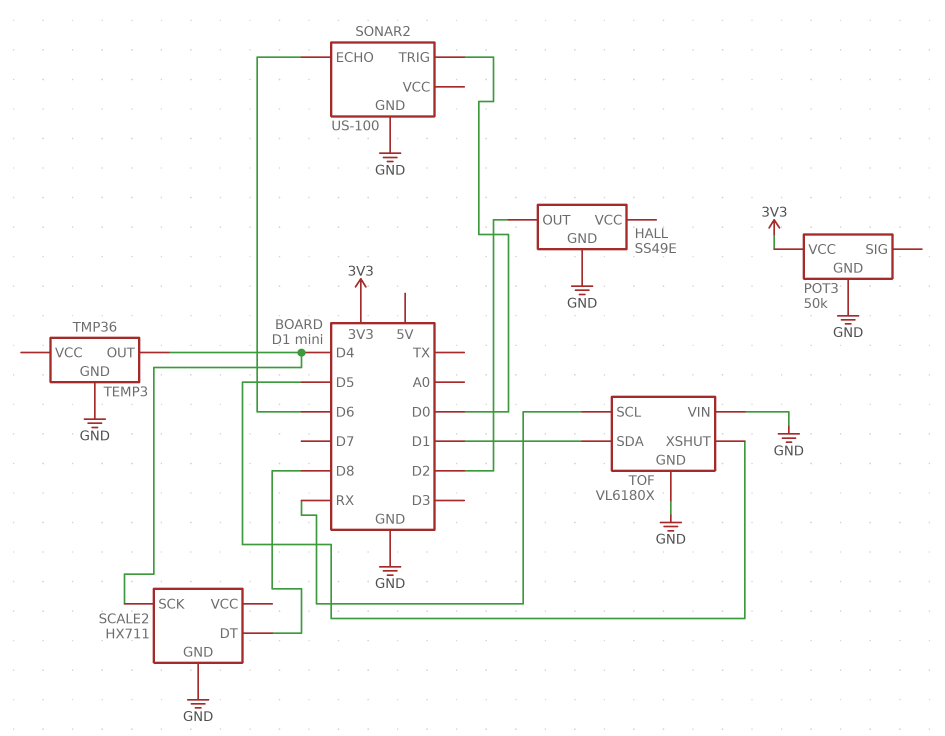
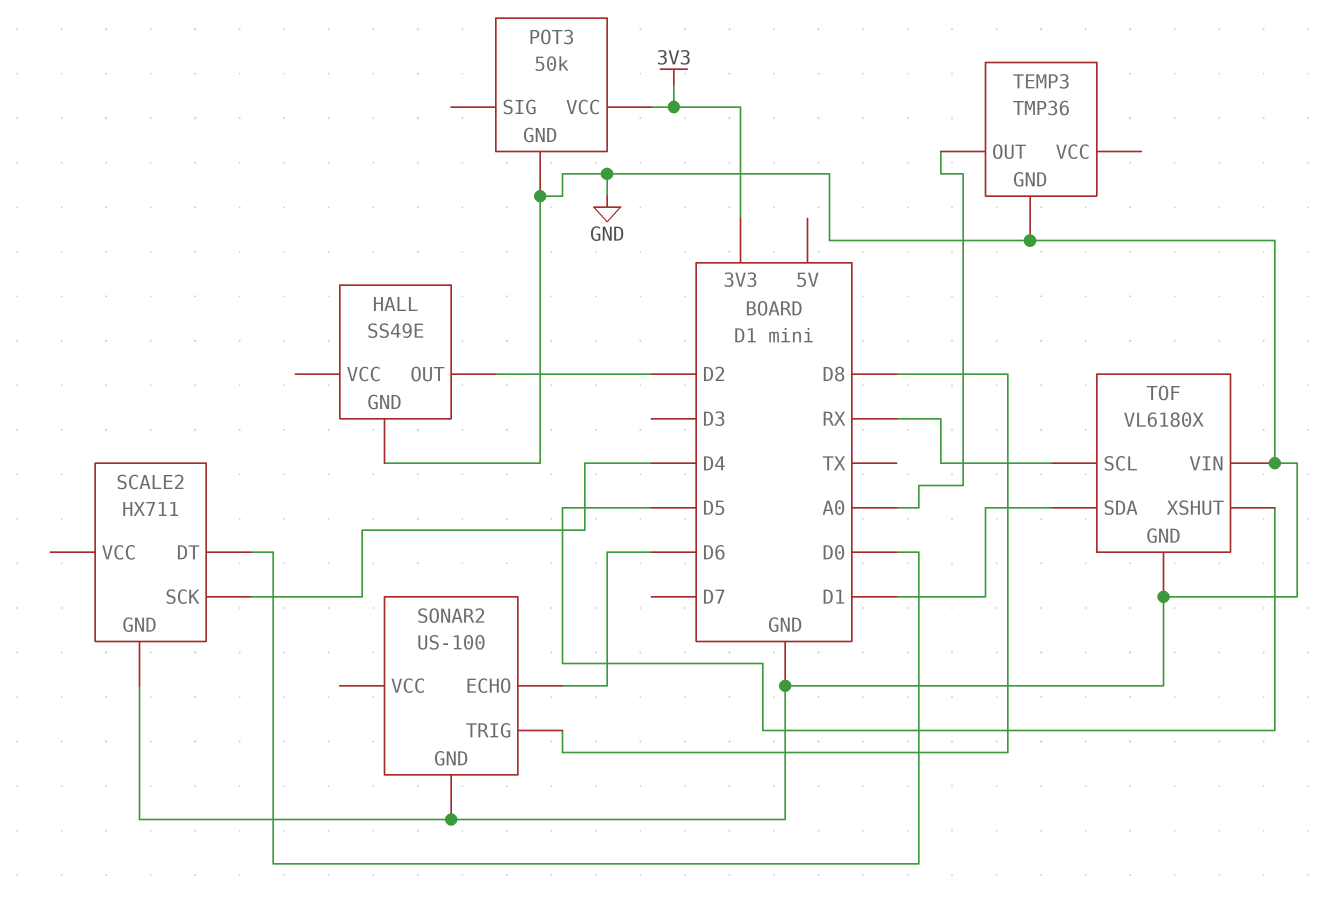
SCALE2 pin DT: D8 -> D0
SONAR2 pin TRIG: D0 -> D8
TEMP3 pin OUT: D4 -> A0

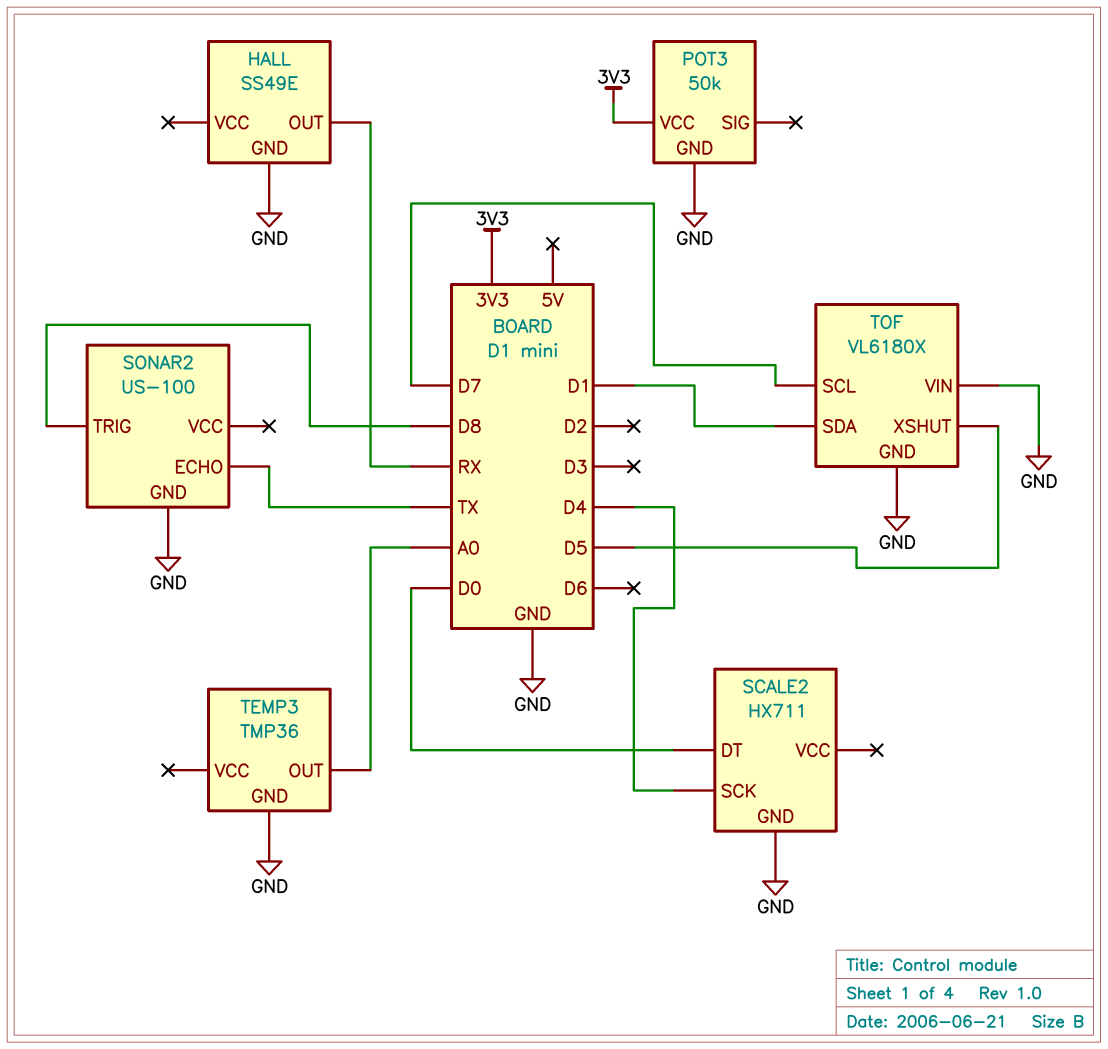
HALL pin OUT: D2 -> RX
SONAR2 pin ECHO: D6 -> TX
TOF pin SCL: RX -> D7

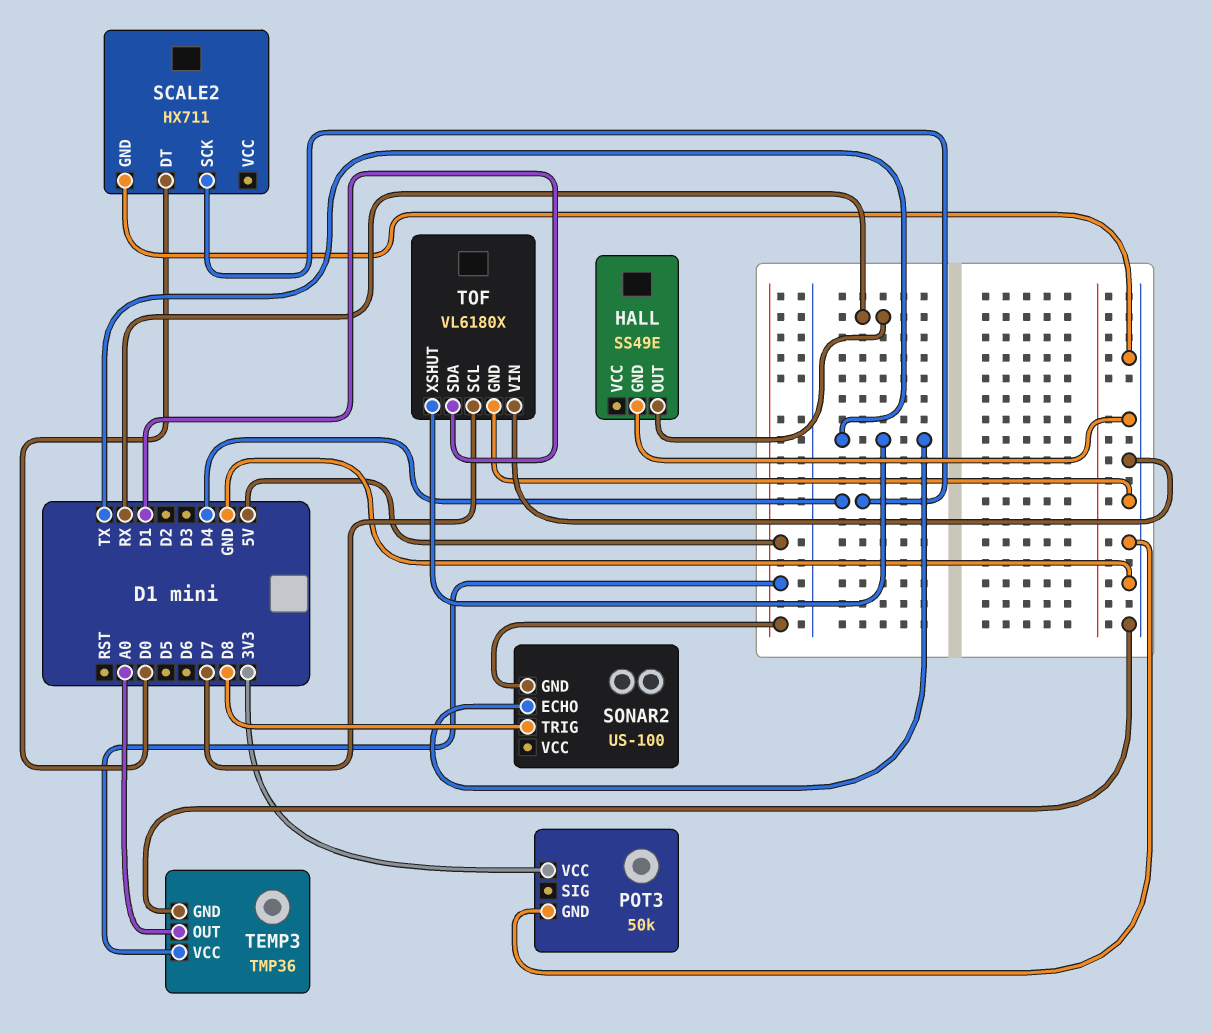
SONAR2 pin GND: GND -> 5V
TEMP3 pin VCC: none -> 5V
TOF pin XSHUT: D5 -> TX

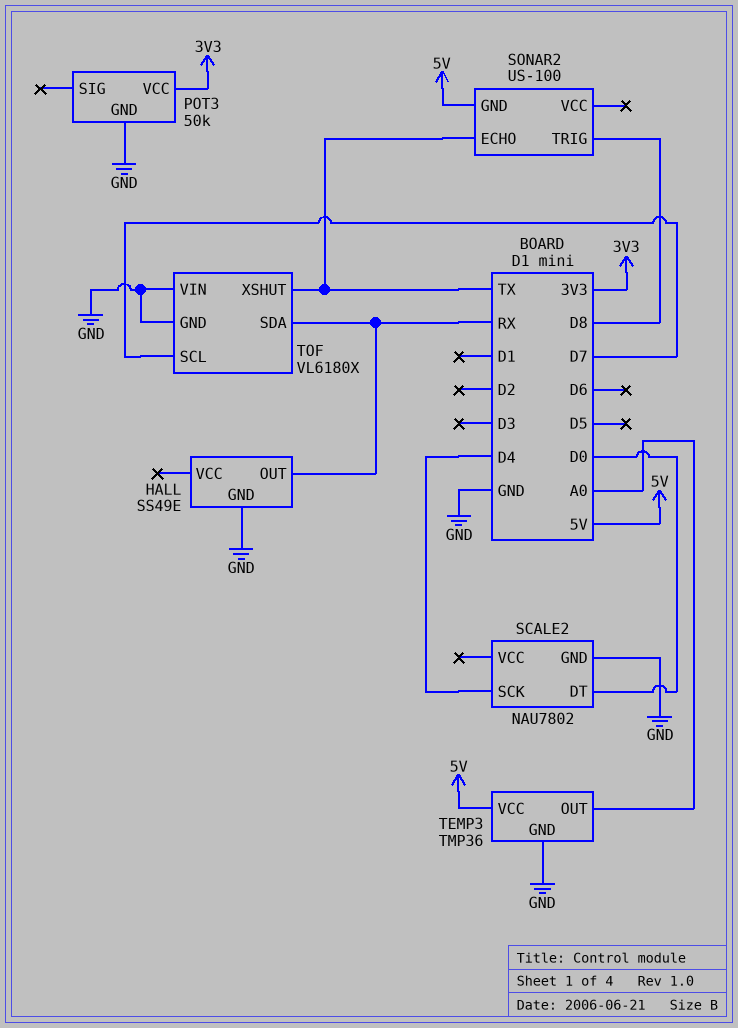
SCALE2: HX711 -> NAU7802
TOF pin SDA: D1 -> RX

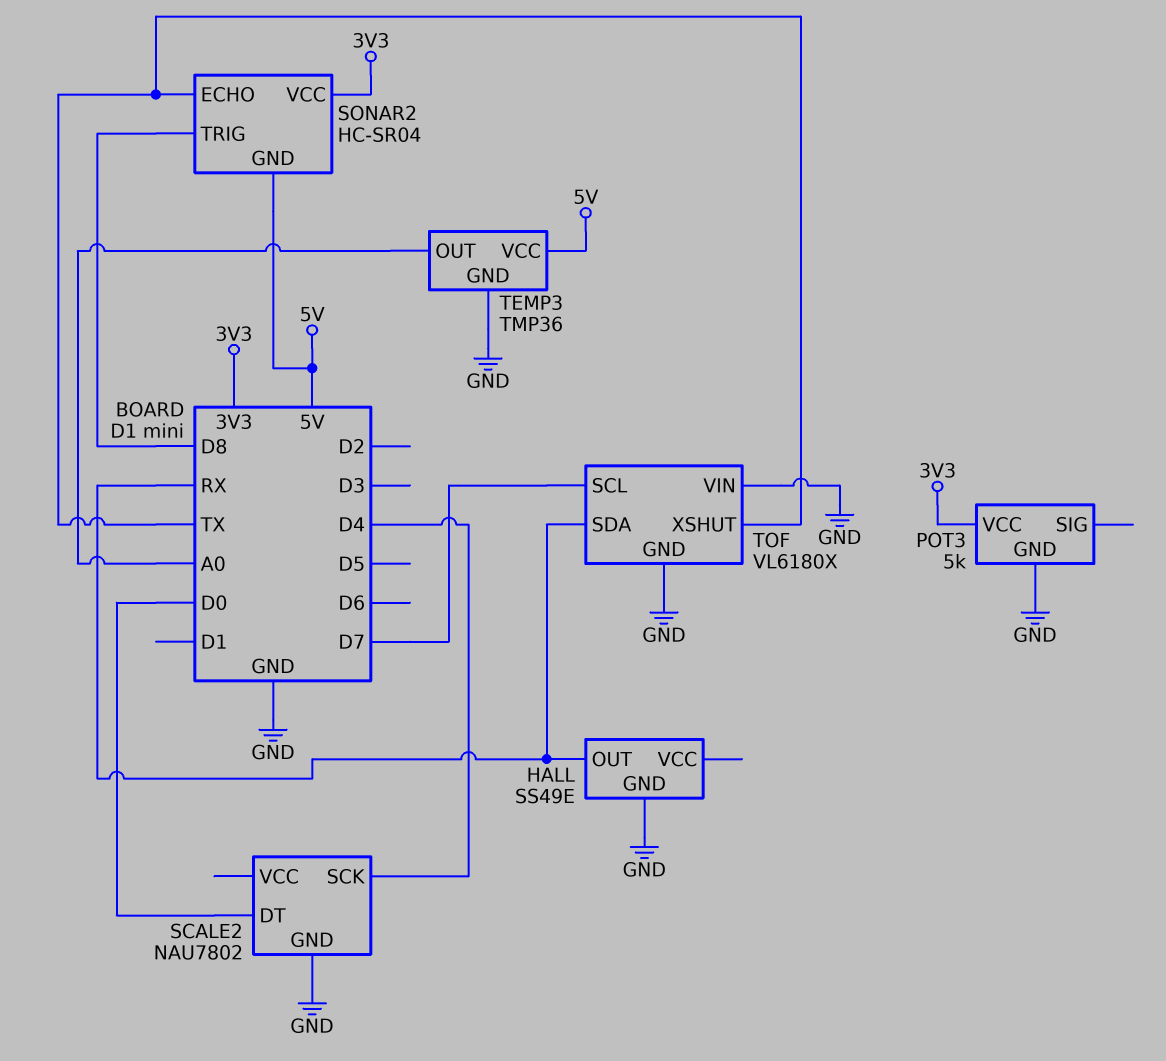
POT3: 50k -> 5k
SONAR2: US-100 -> HC-SR04
SONAR2 pin VCC: none -> 3V3

